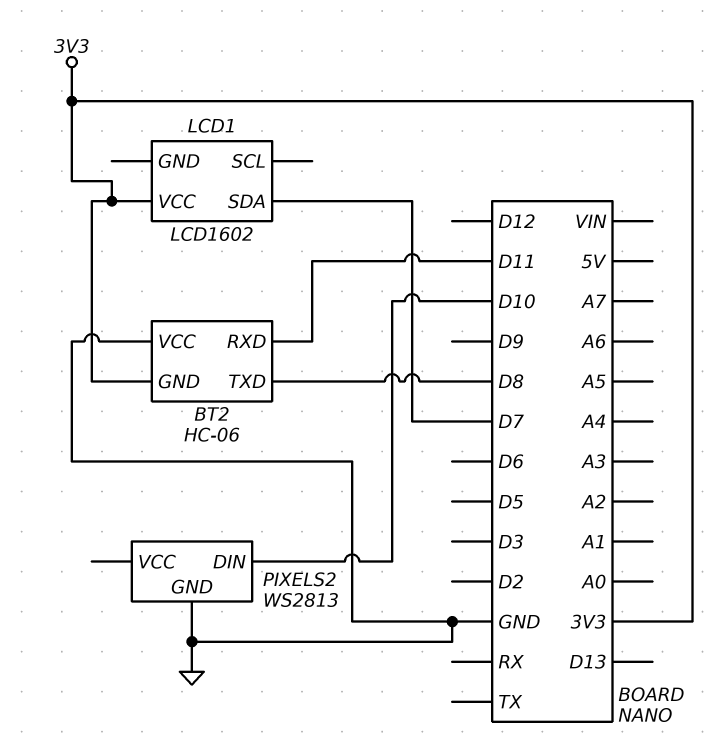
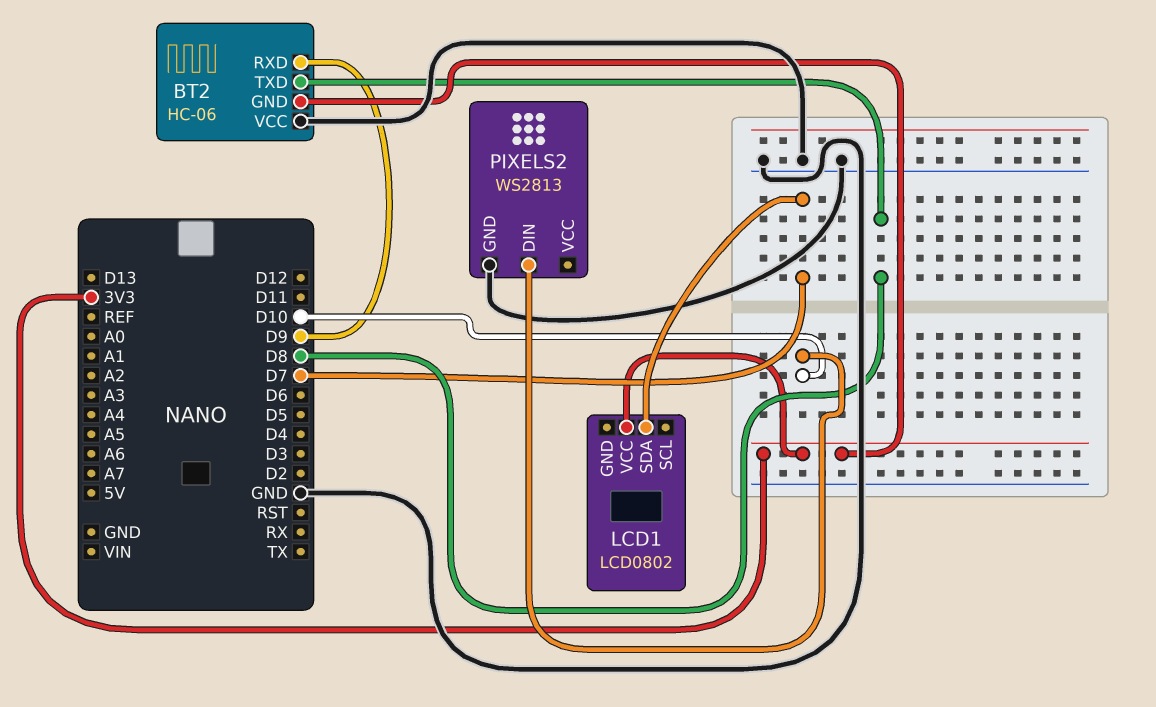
BT2 pin RXD: D11 -> D9
LCD1: LCD1602 -> LCD0802

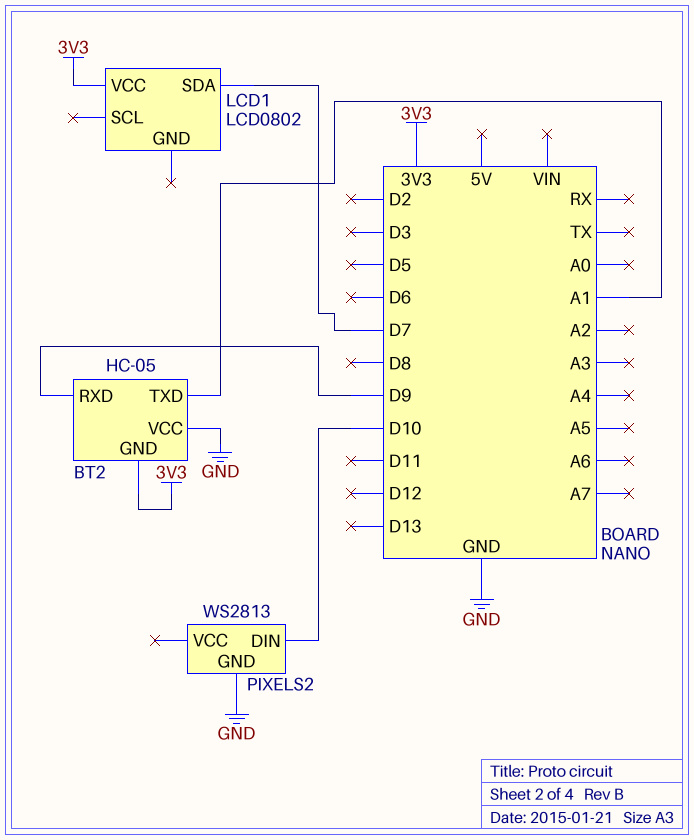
BT2: HC-06 -> HC-05
BT2 pin TXD: D8 -> A1

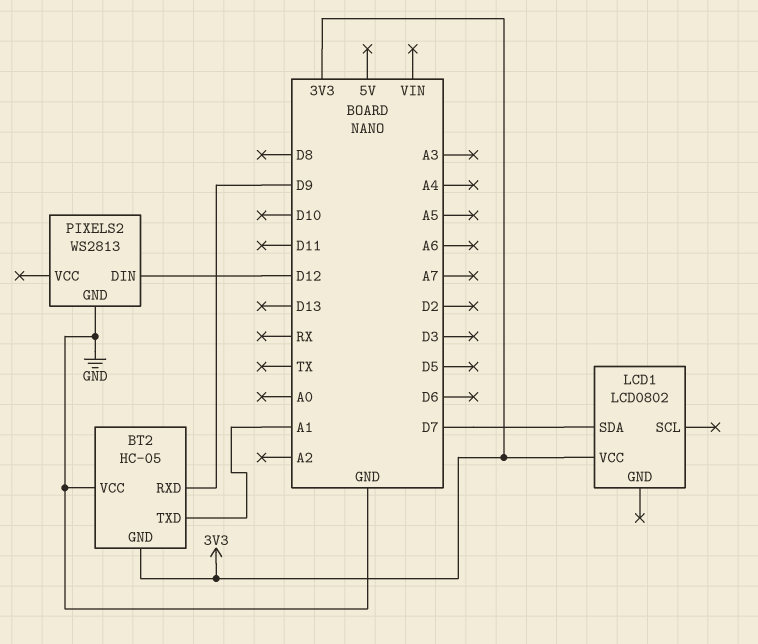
PIXELS2 pin DIN: D10 -> D12

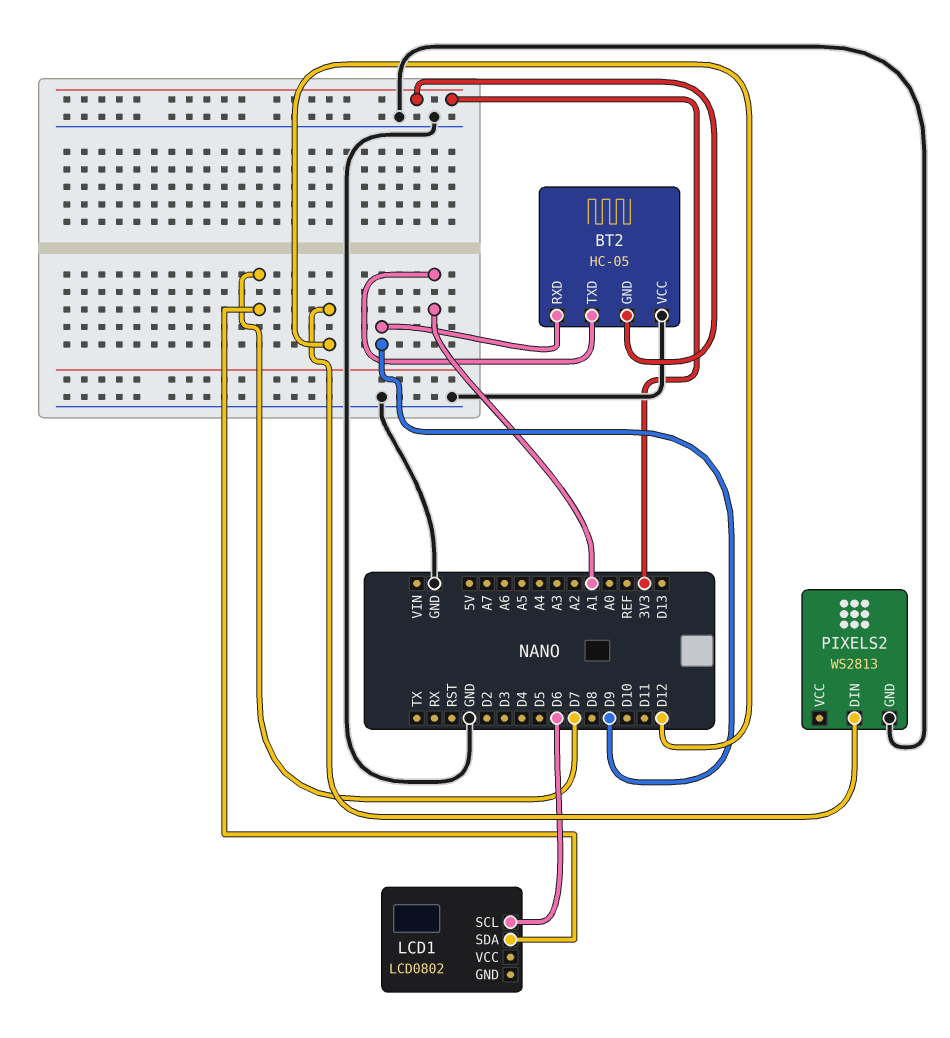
LCD1 pin SCL: none -> D6
LCD1 pin VCC: 3V3 -> none

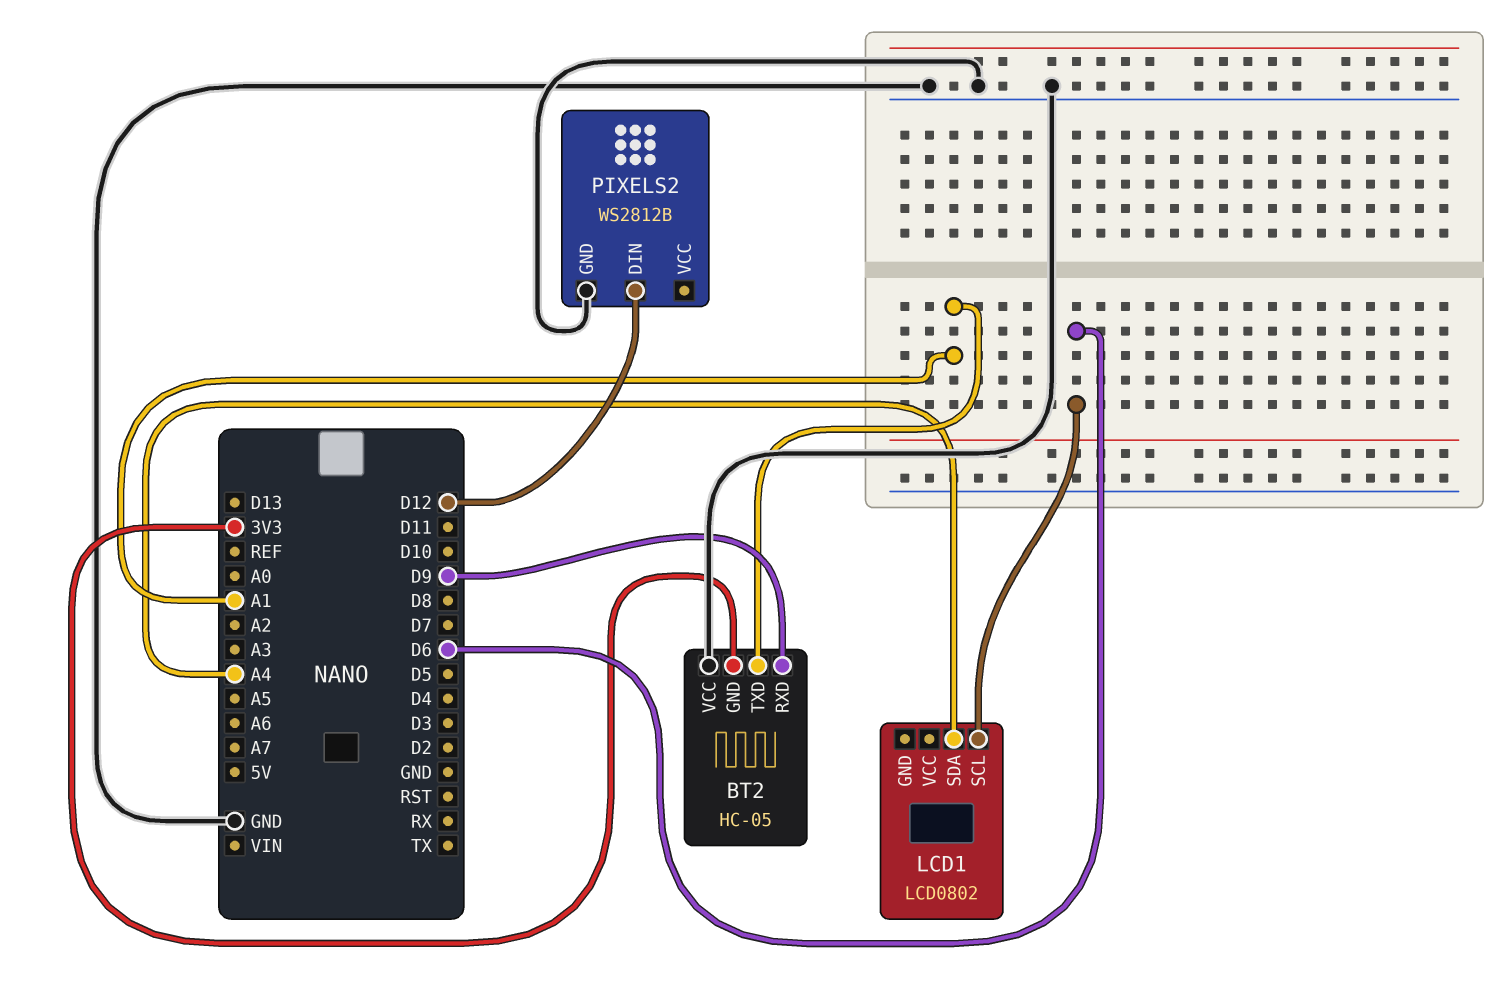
LCD1 pin SDA: D7 -> A4
PIXELS2: WS2813 -> WS2812B

